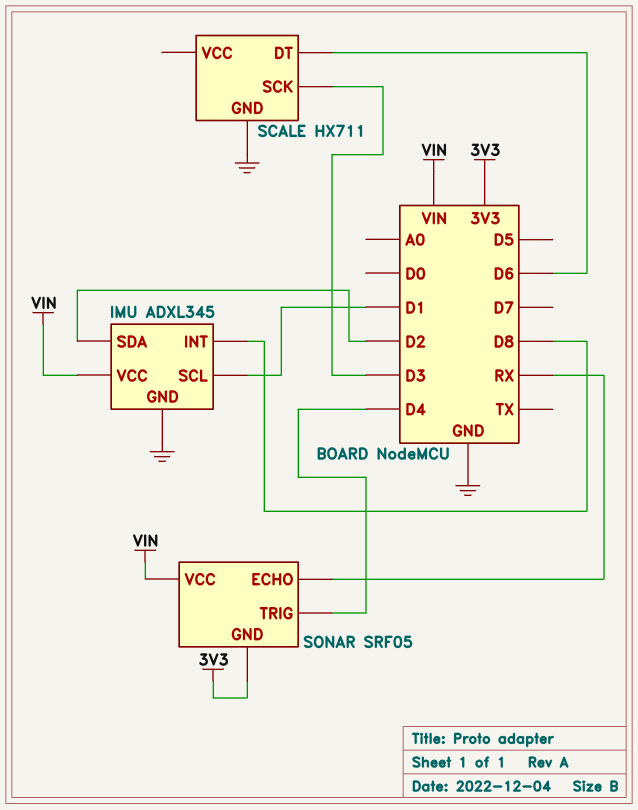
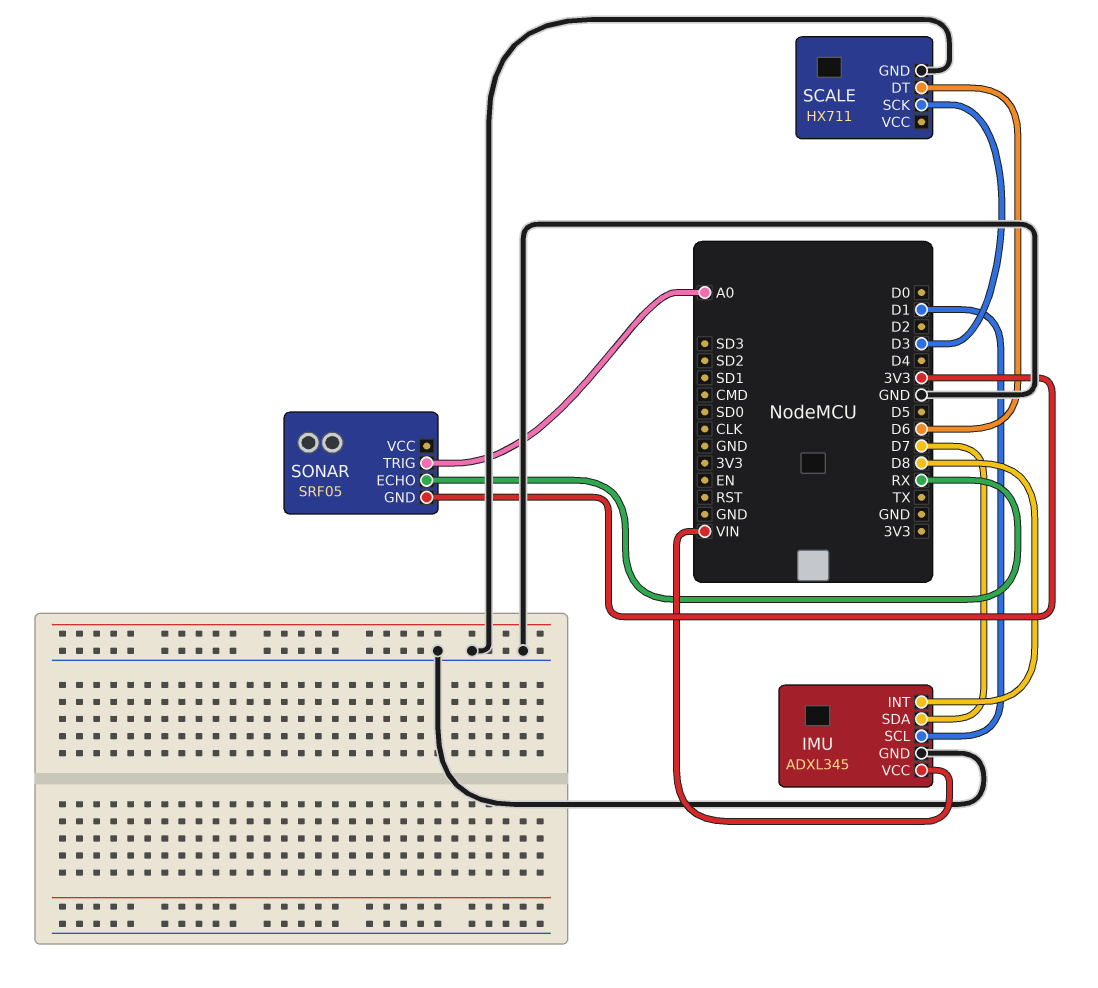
IMU pin SDA: D2 -> D7
SONAR pin TRIG: D4 -> A0
SONAR pin VCC: VIN -> none

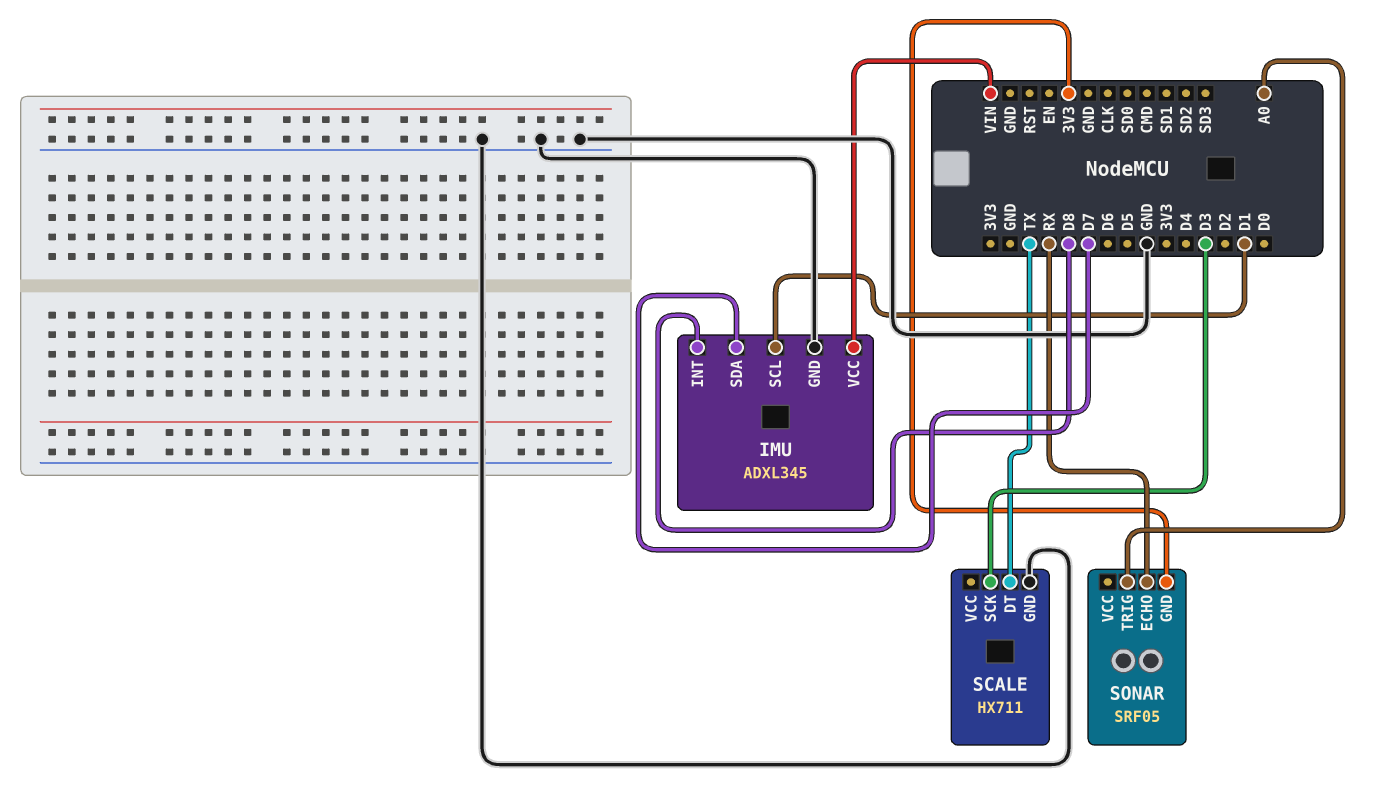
SCALE pin DT: D6 -> TX

